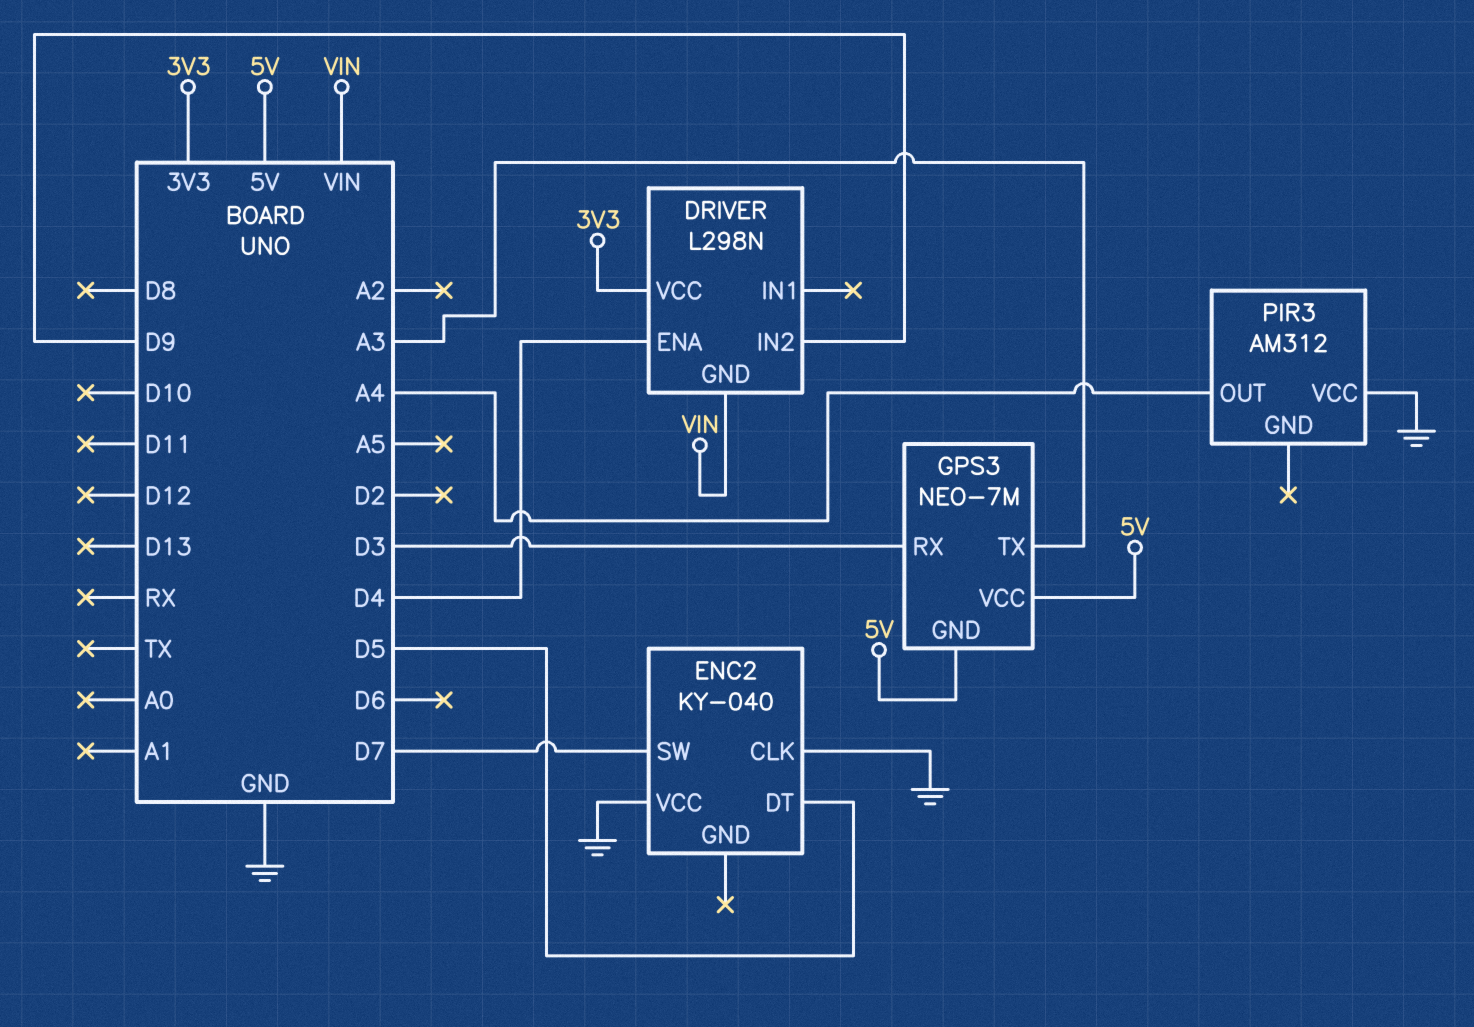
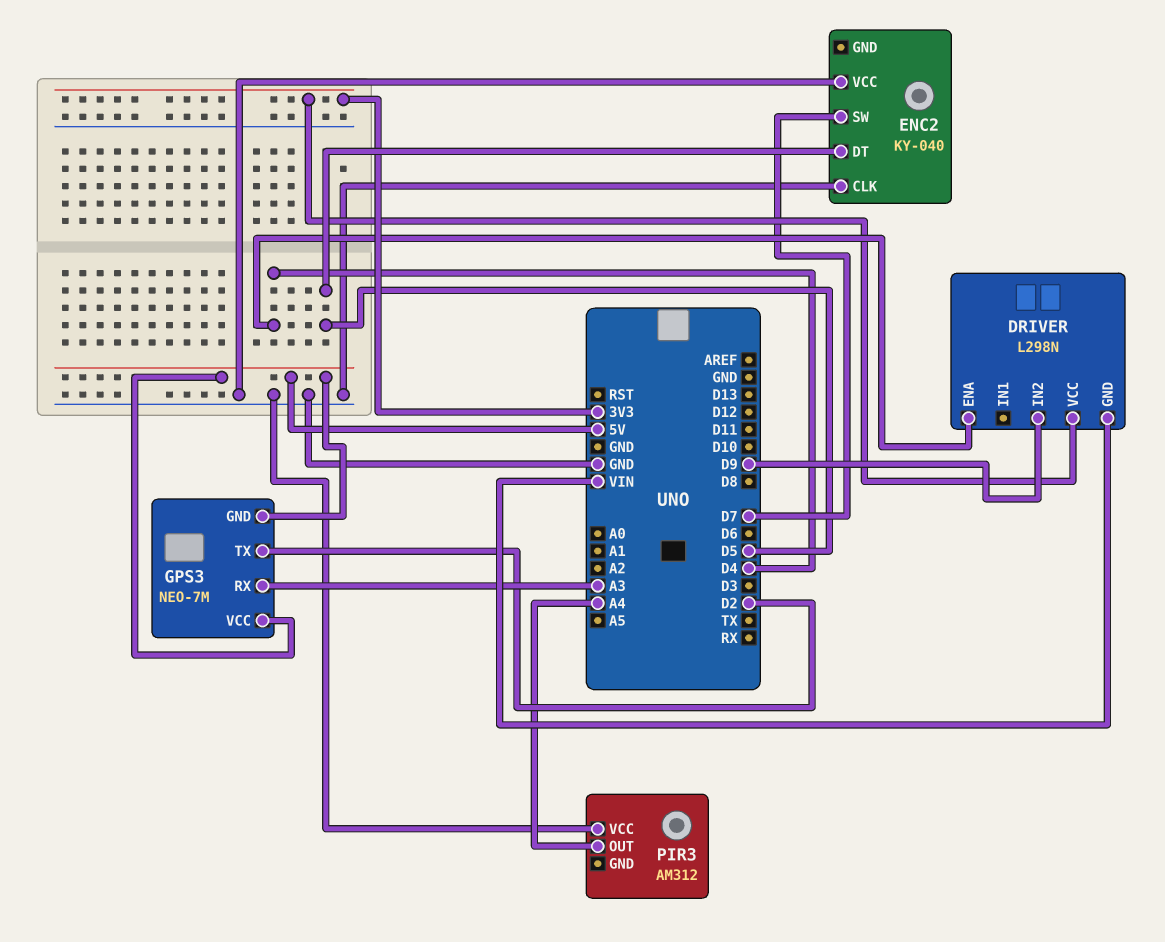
GPS3 pin RX: D3 -> A3
GPS3 pin TX: A3 -> D2

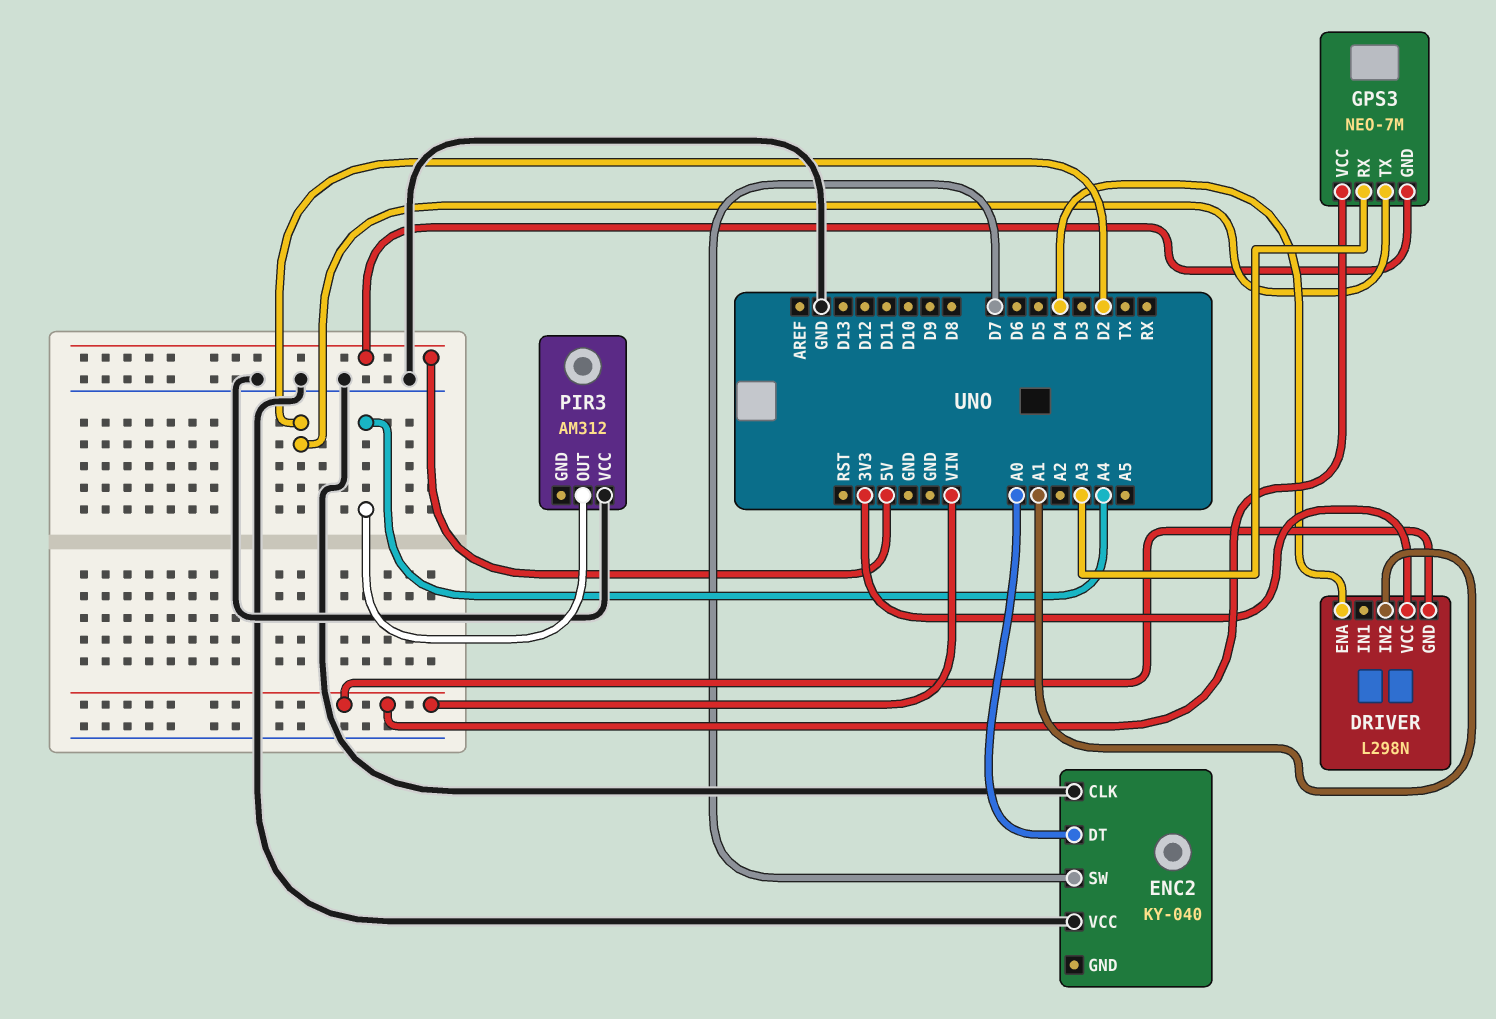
DRIVER pin IN2: D9 -> A1
ENC2 pin DT: D5 -> A0
GPS3 pin VCC: 5V -> VIN

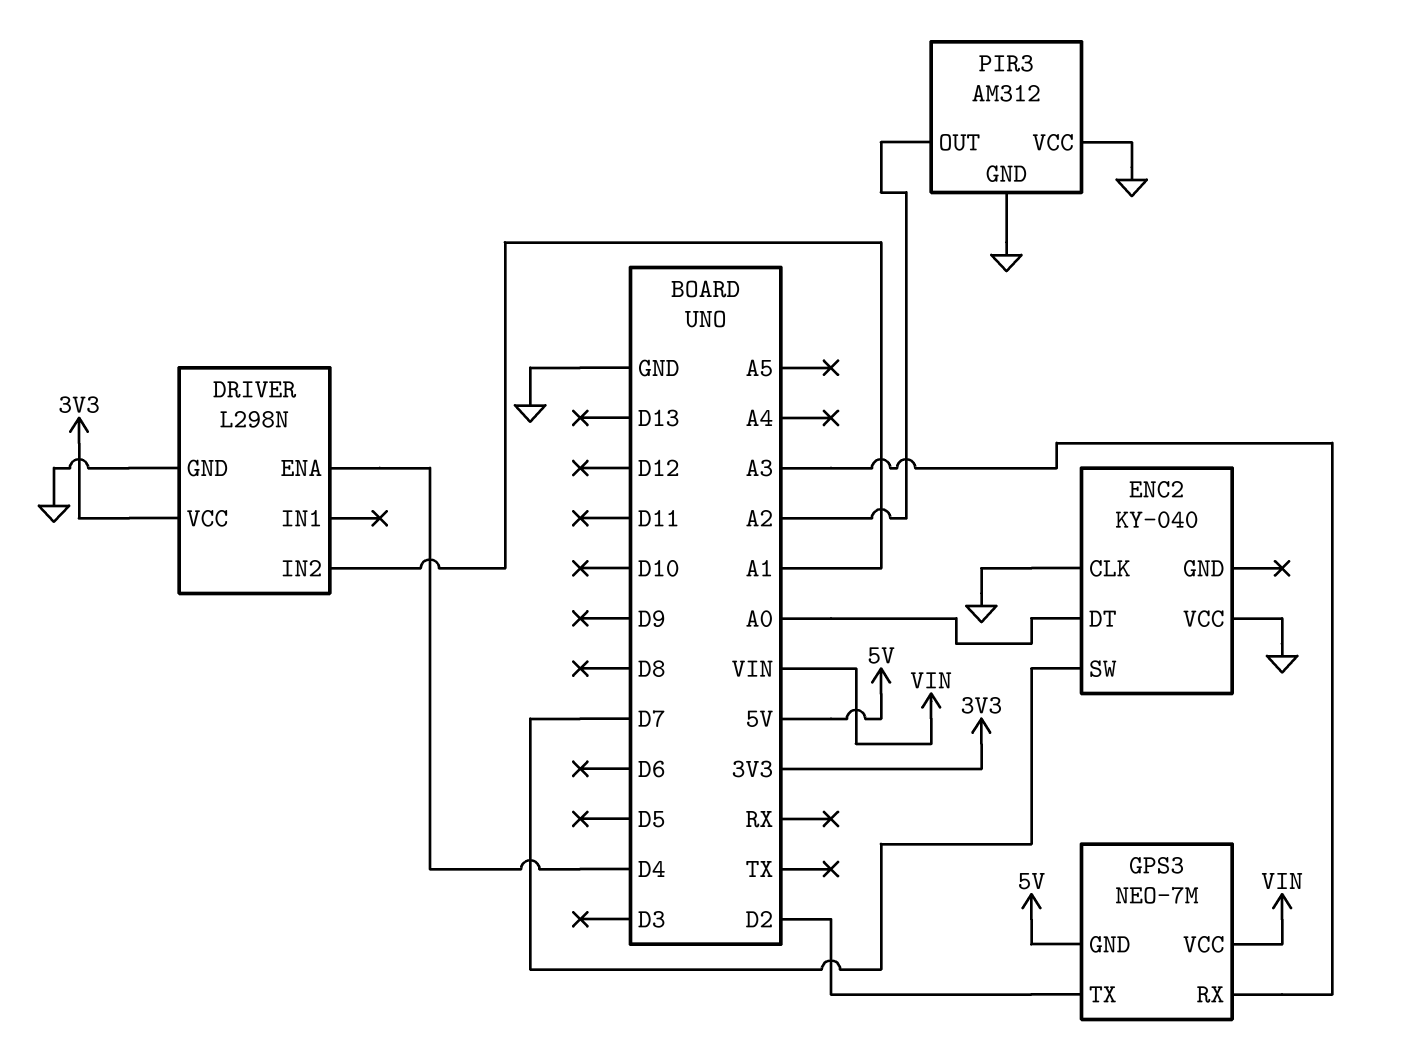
DRIVER pin GND: VIN -> GND
PIR3 pin GND: none -> GND
PIR3 pin OUT: A4 -> A2

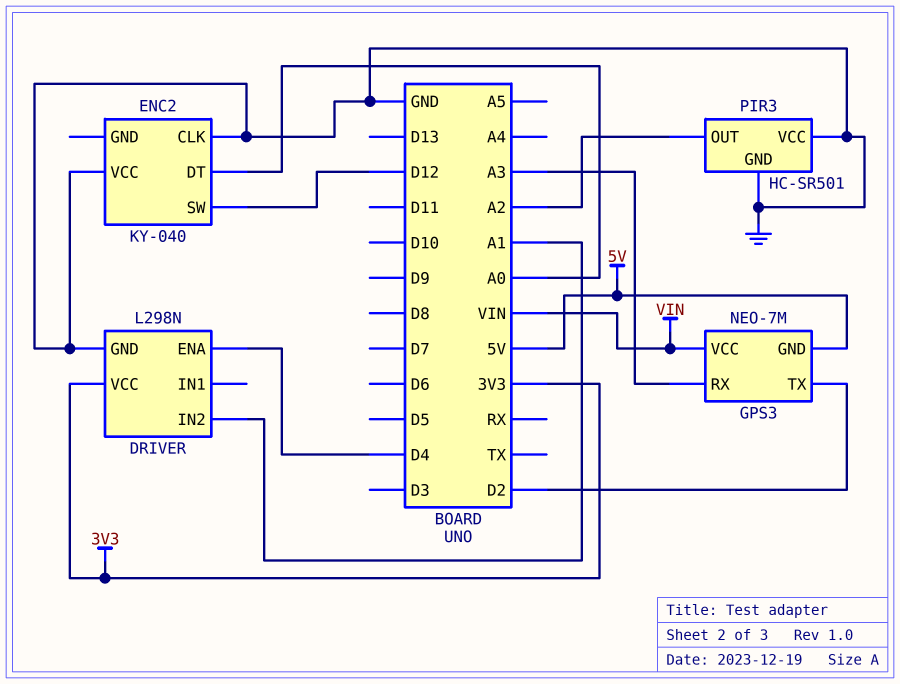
ENC2 pin SW: D7 -> D12
PIR3: AM312 -> HC-SR501

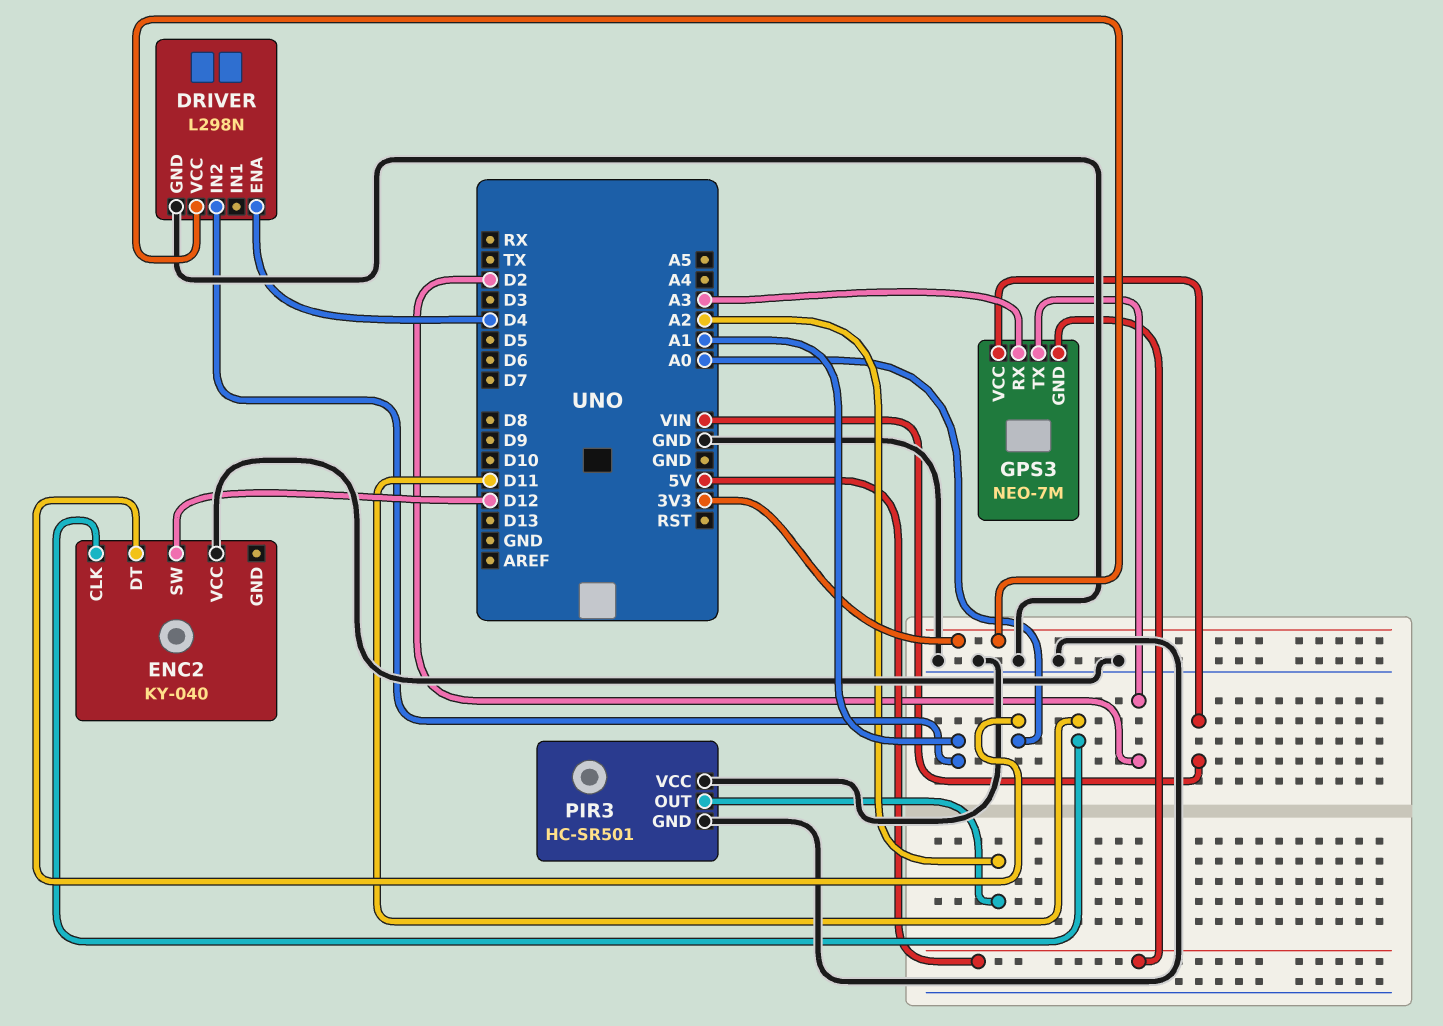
ENC2 pin CLK: GND -> D11

